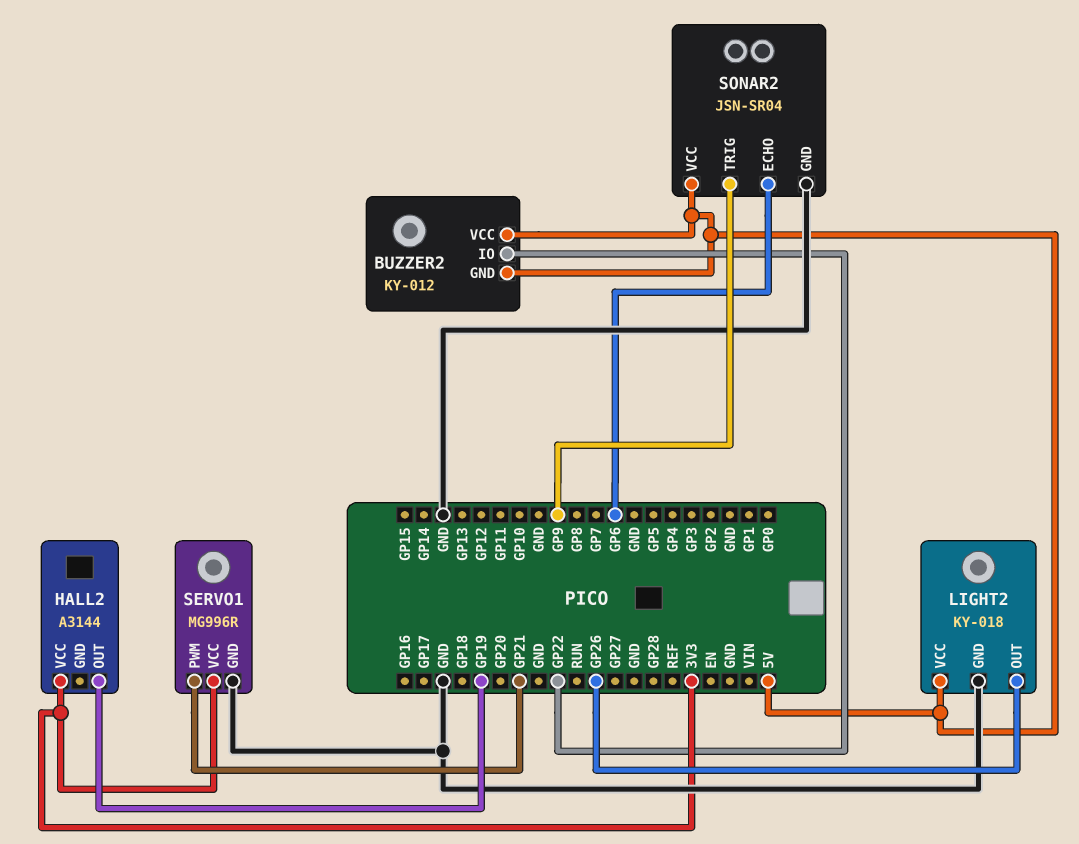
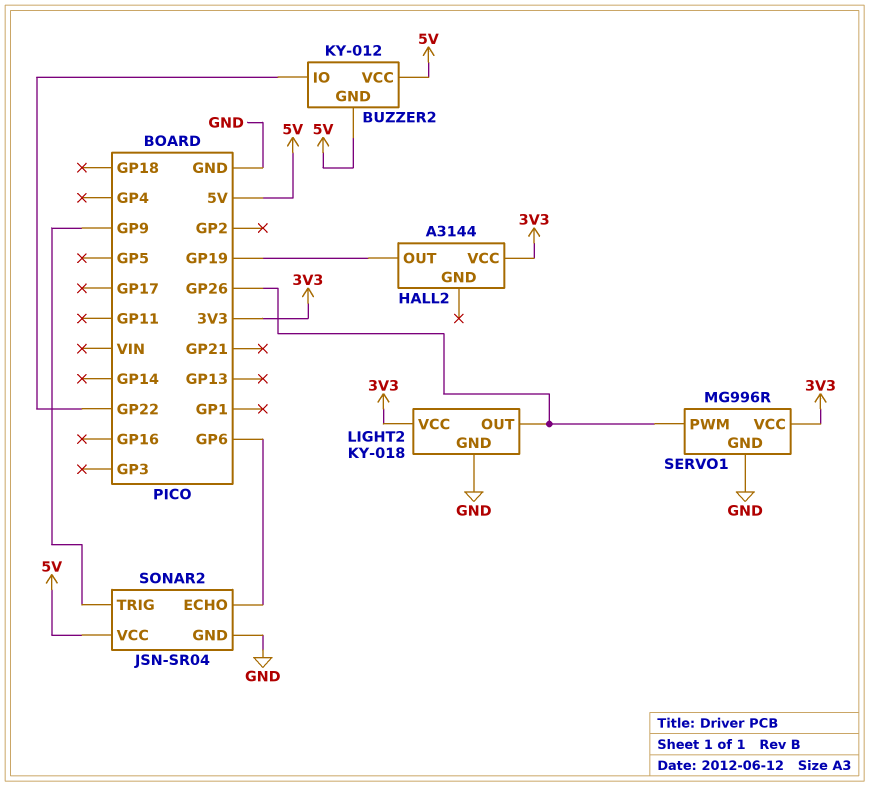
LIGHT2 pin VCC: 5V -> 3V3
SERVO1 pin PWM: GP21 -> GP26

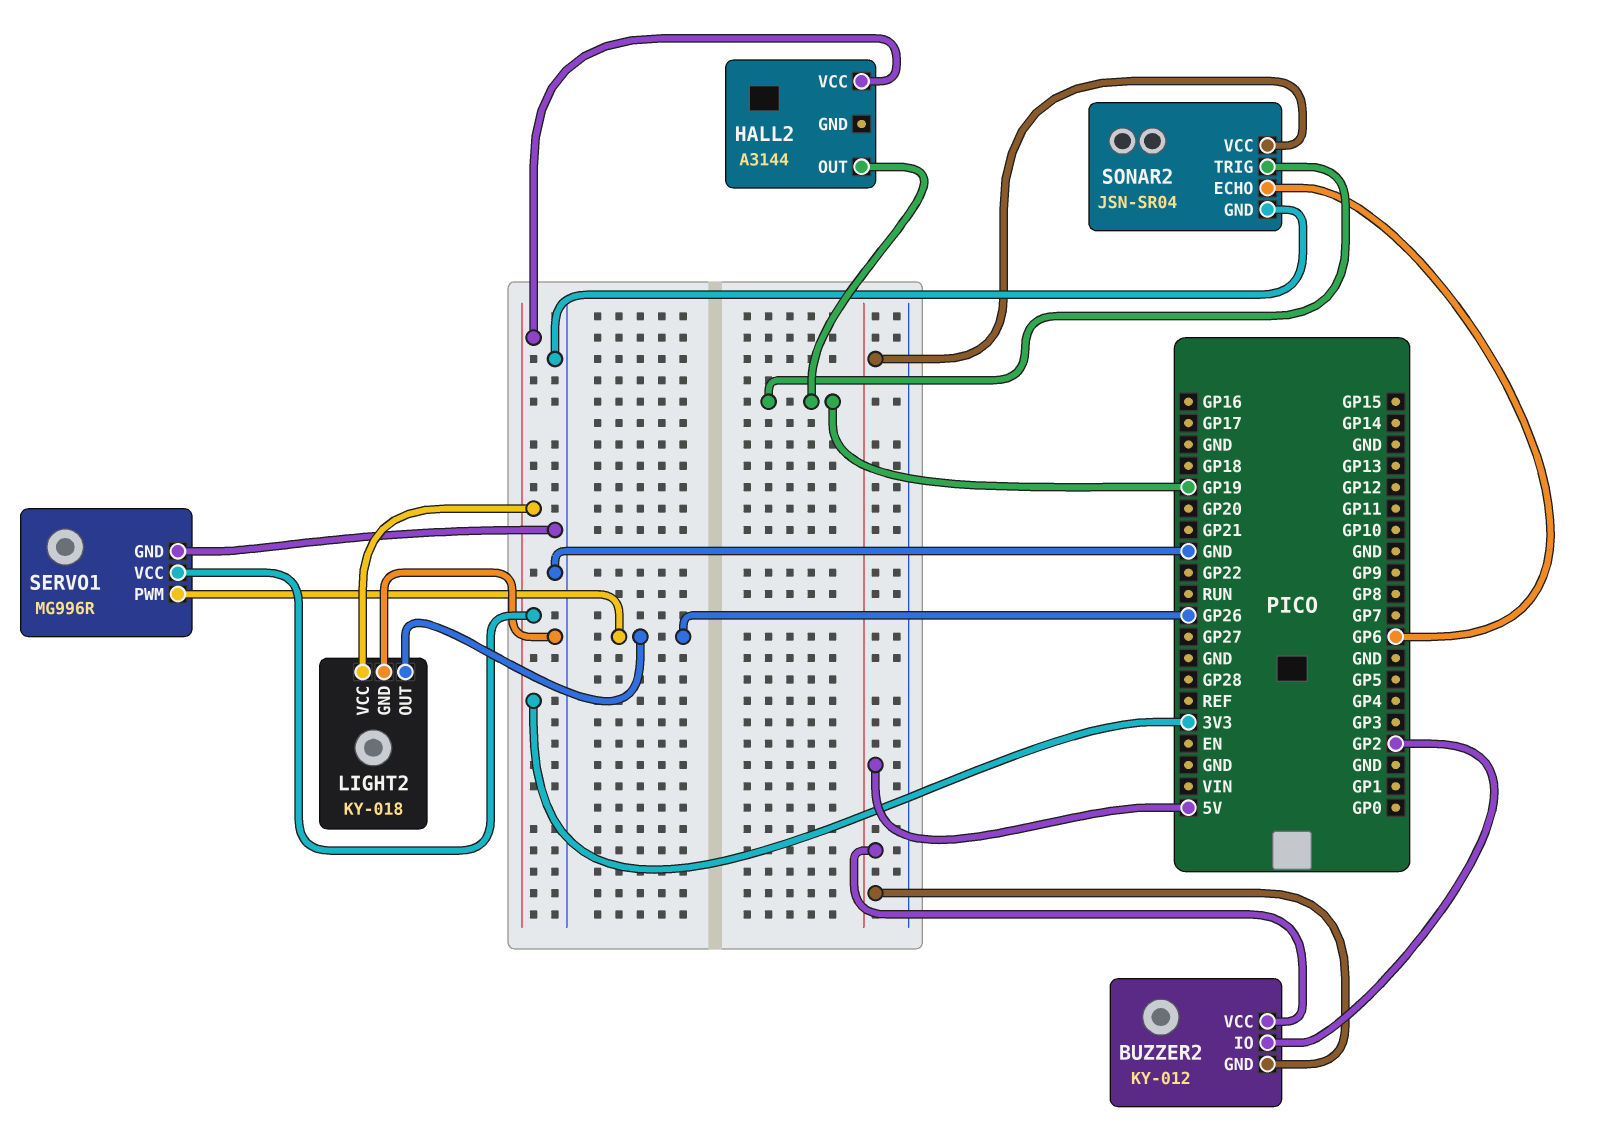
BUZZER2 pin IO: GP22 -> GP2
SONAR2 pin TRIG: GP9 -> GP19

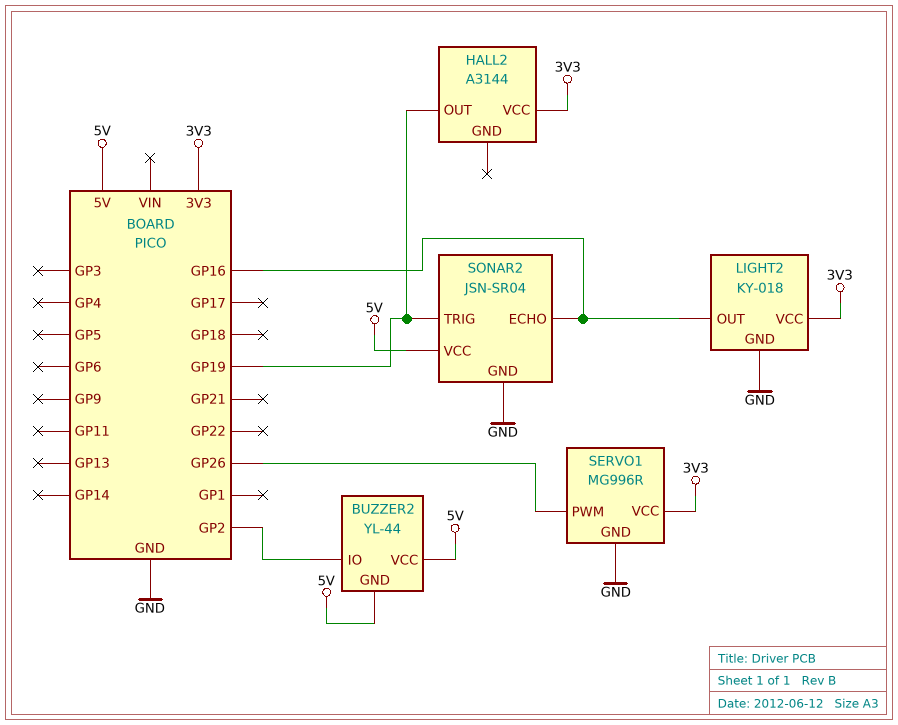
BUZZER2: KY-012 -> YL-44
LIGHT2 pin OUT: GP26 -> GP16
SONAR2 pin ECHO: GP6 -> GP16

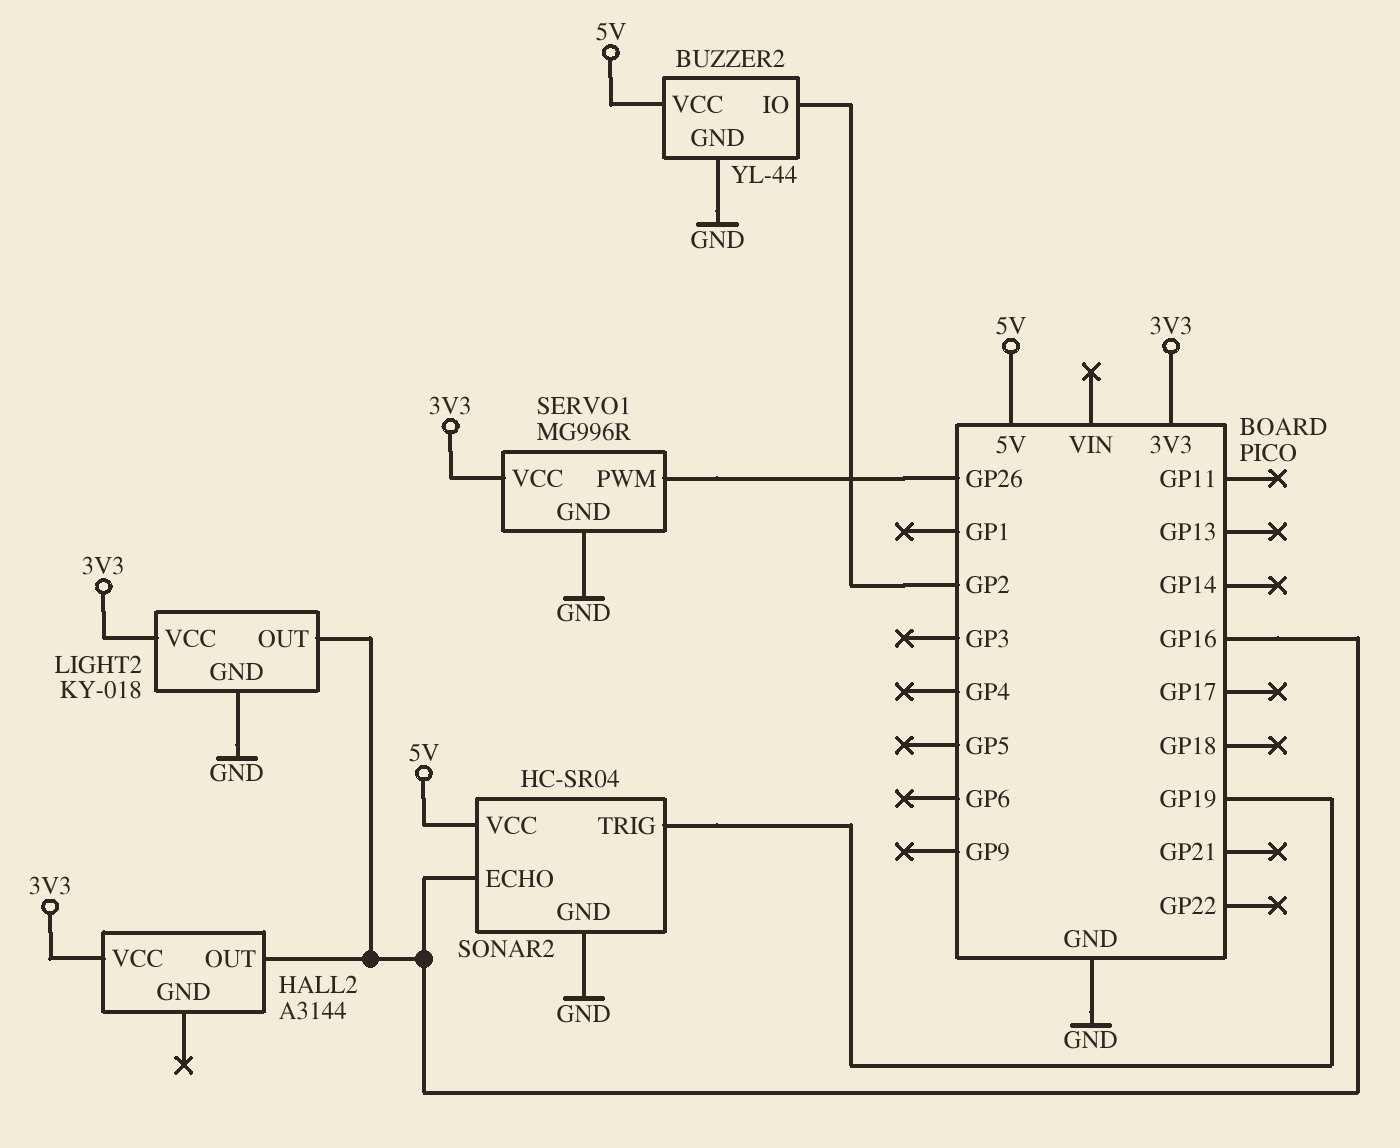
BUZZER2 pin GND: 5V -> GND
HALL2 pin OUT: GP19 -> GP16
SONAR2: JSN-SR04 -> HC-SR04

